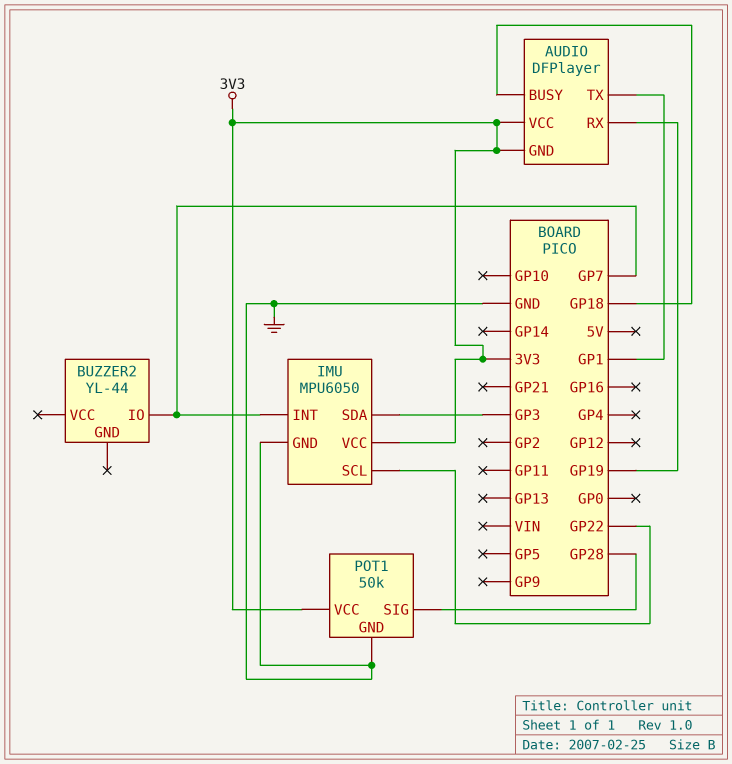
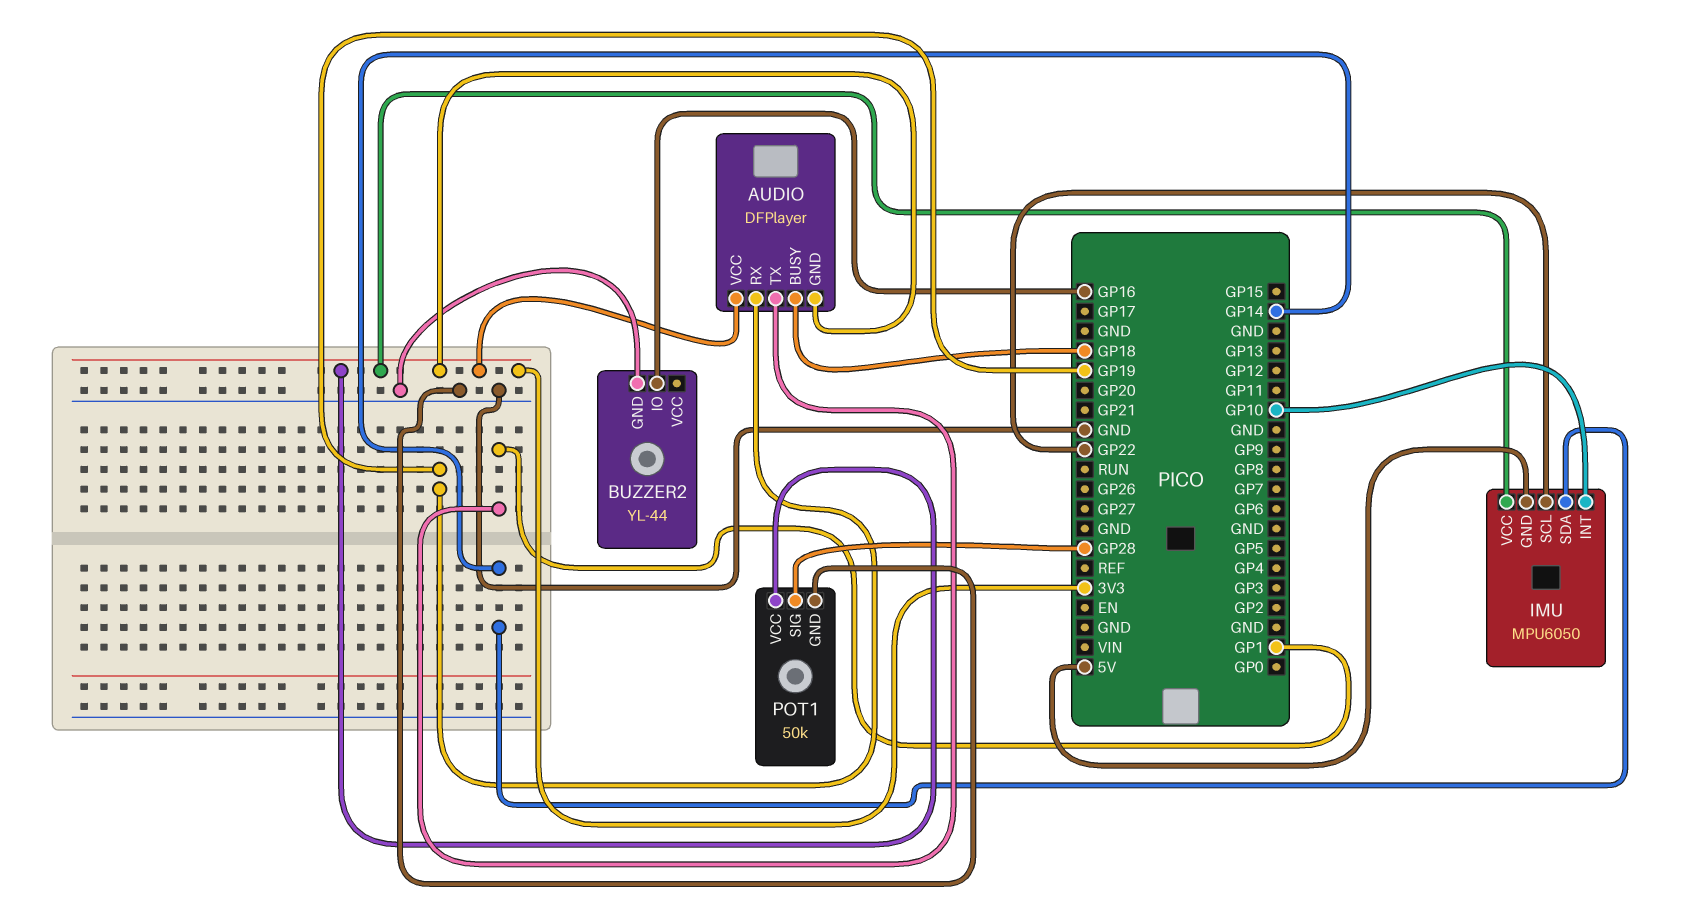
BUZZER2 pin GND: none -> GND
BUZZER2 pin IO: GP7 -> GP16
IMU pin GND: GND -> 5V
IMU pin INT: GP7 -> GP10
IMU pin SDA: GP3 -> GP14

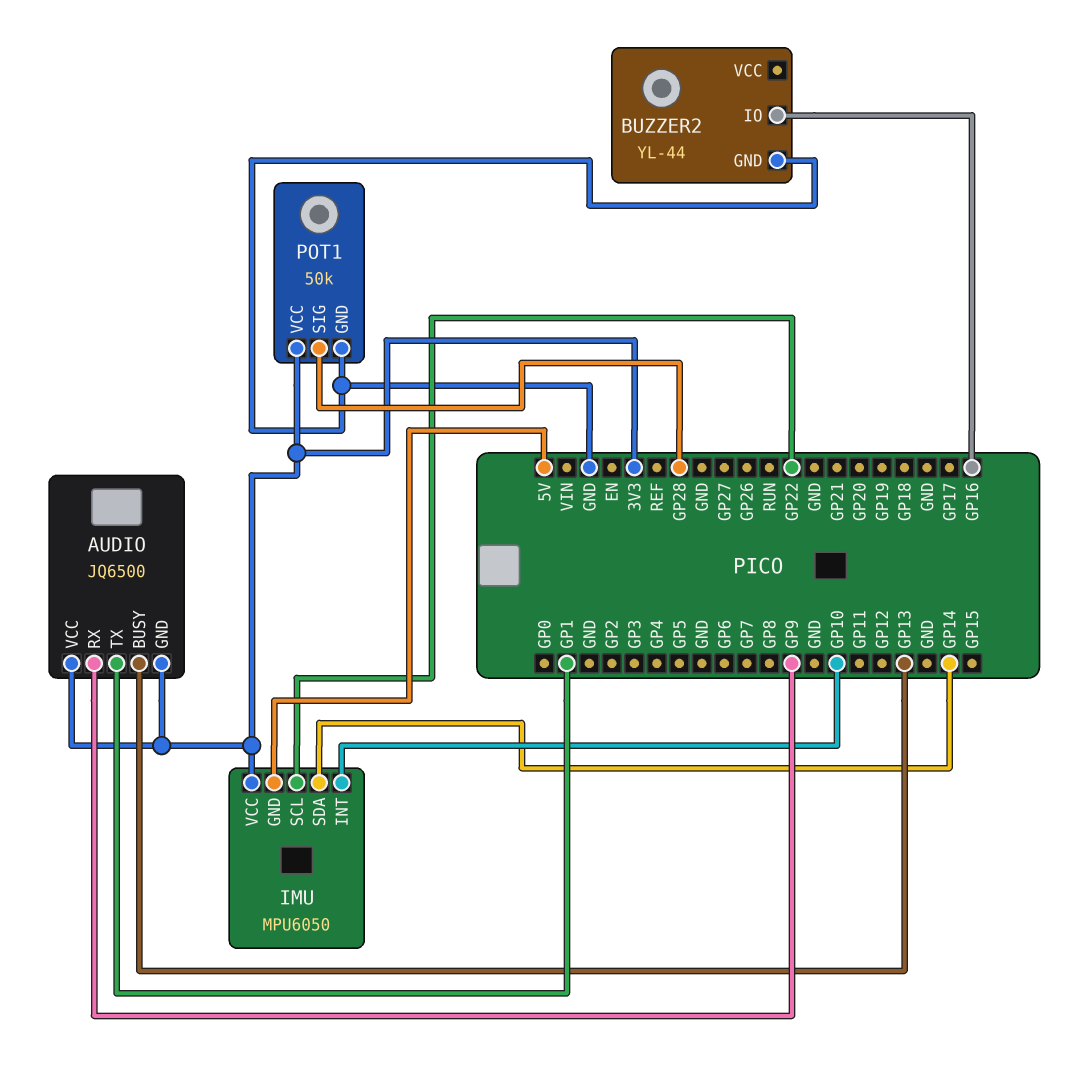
AUDIO: DFPlayer -> JQ6500
AUDIO pin BUSY: GP18 -> GP13
AUDIO pin RX: GP19 -> GP9

